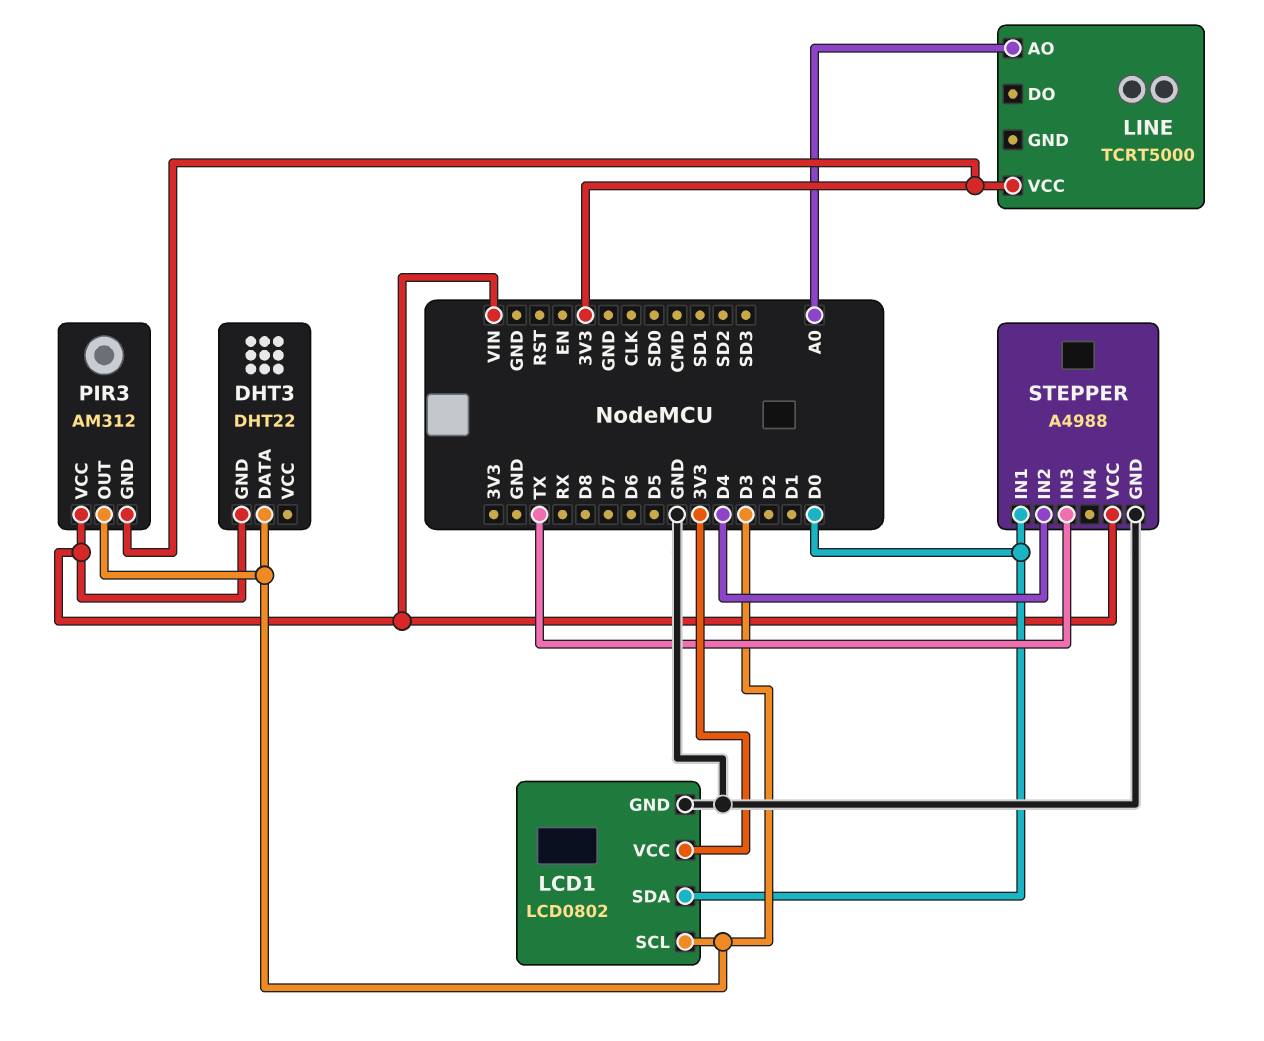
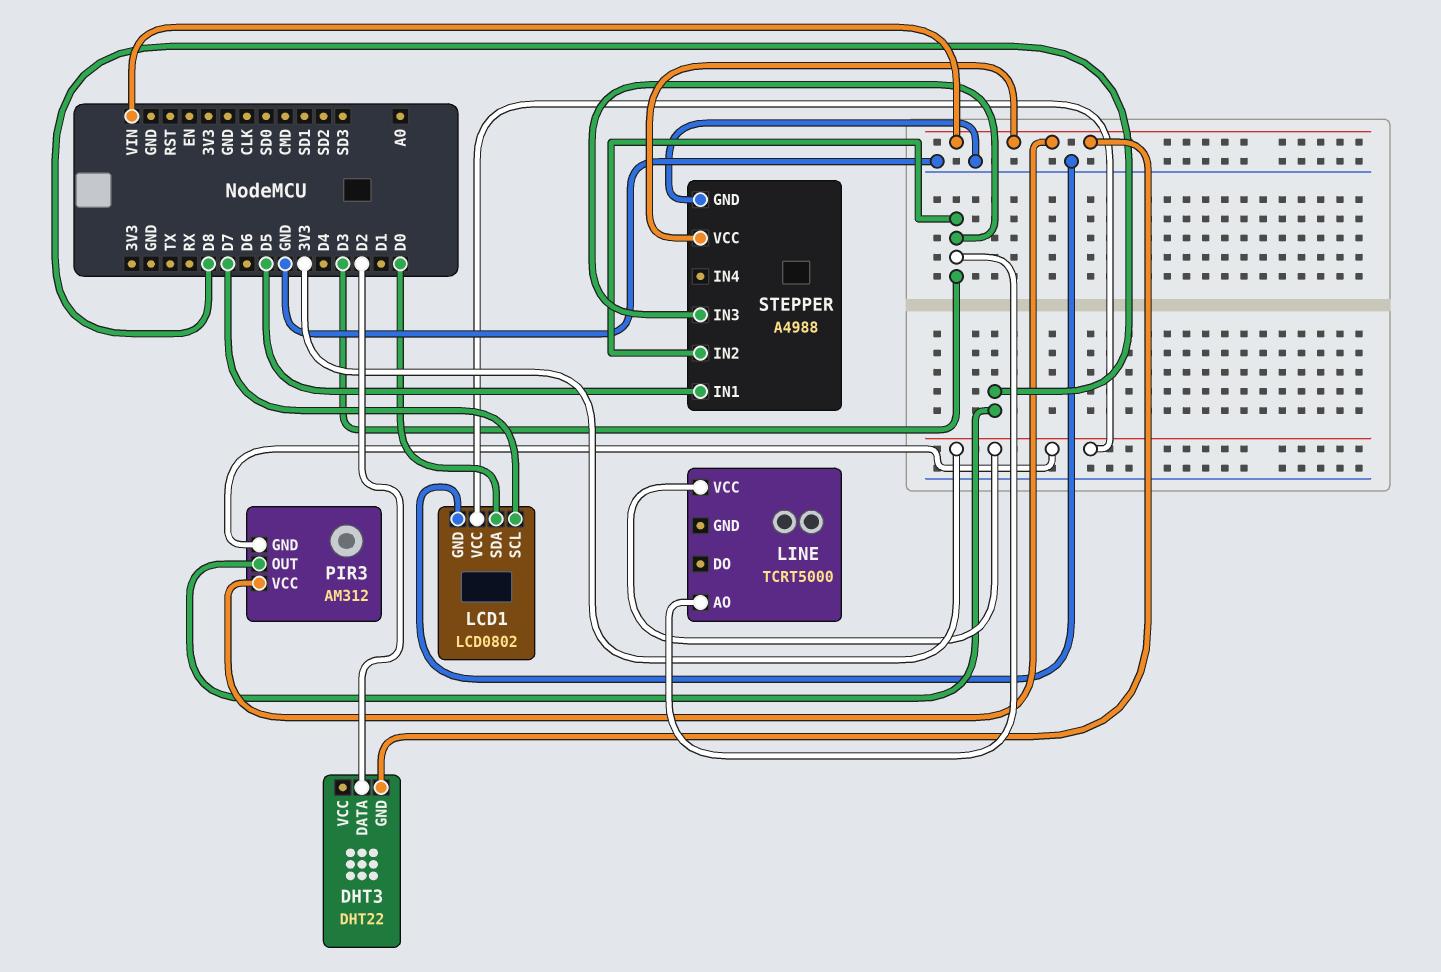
DHT3 pin DATA: D3 -> D2
LCD1 pin SCL: D3 -> D7
LINE pin AO: A0 -> D3
PIR3 pin OUT: D3 -> D8
STEPPER pin IN1: D0 -> D5
STEPPER pin IN2: D4 -> D3
STEPPER pin IN3: TX -> D3

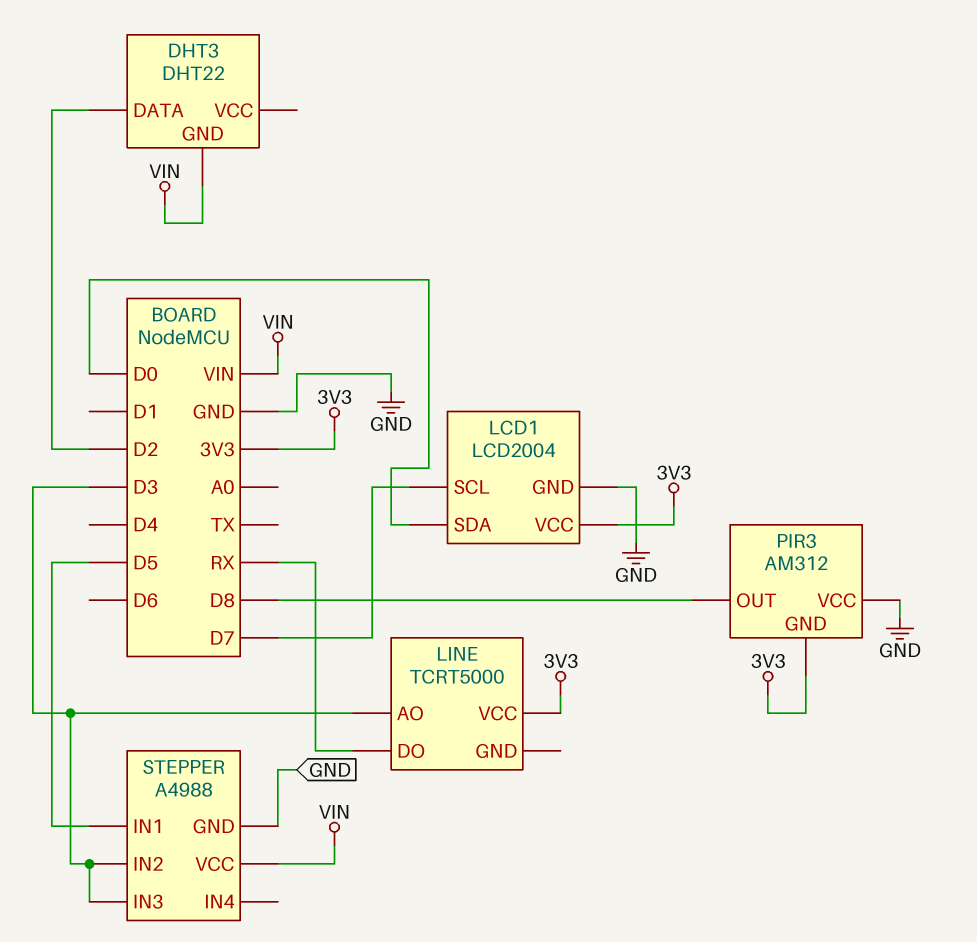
LCD1: LCD0802 -> LCD2004
LINE pin DO: none -> RX
PIR3 pin VCC: VIN -> GND

